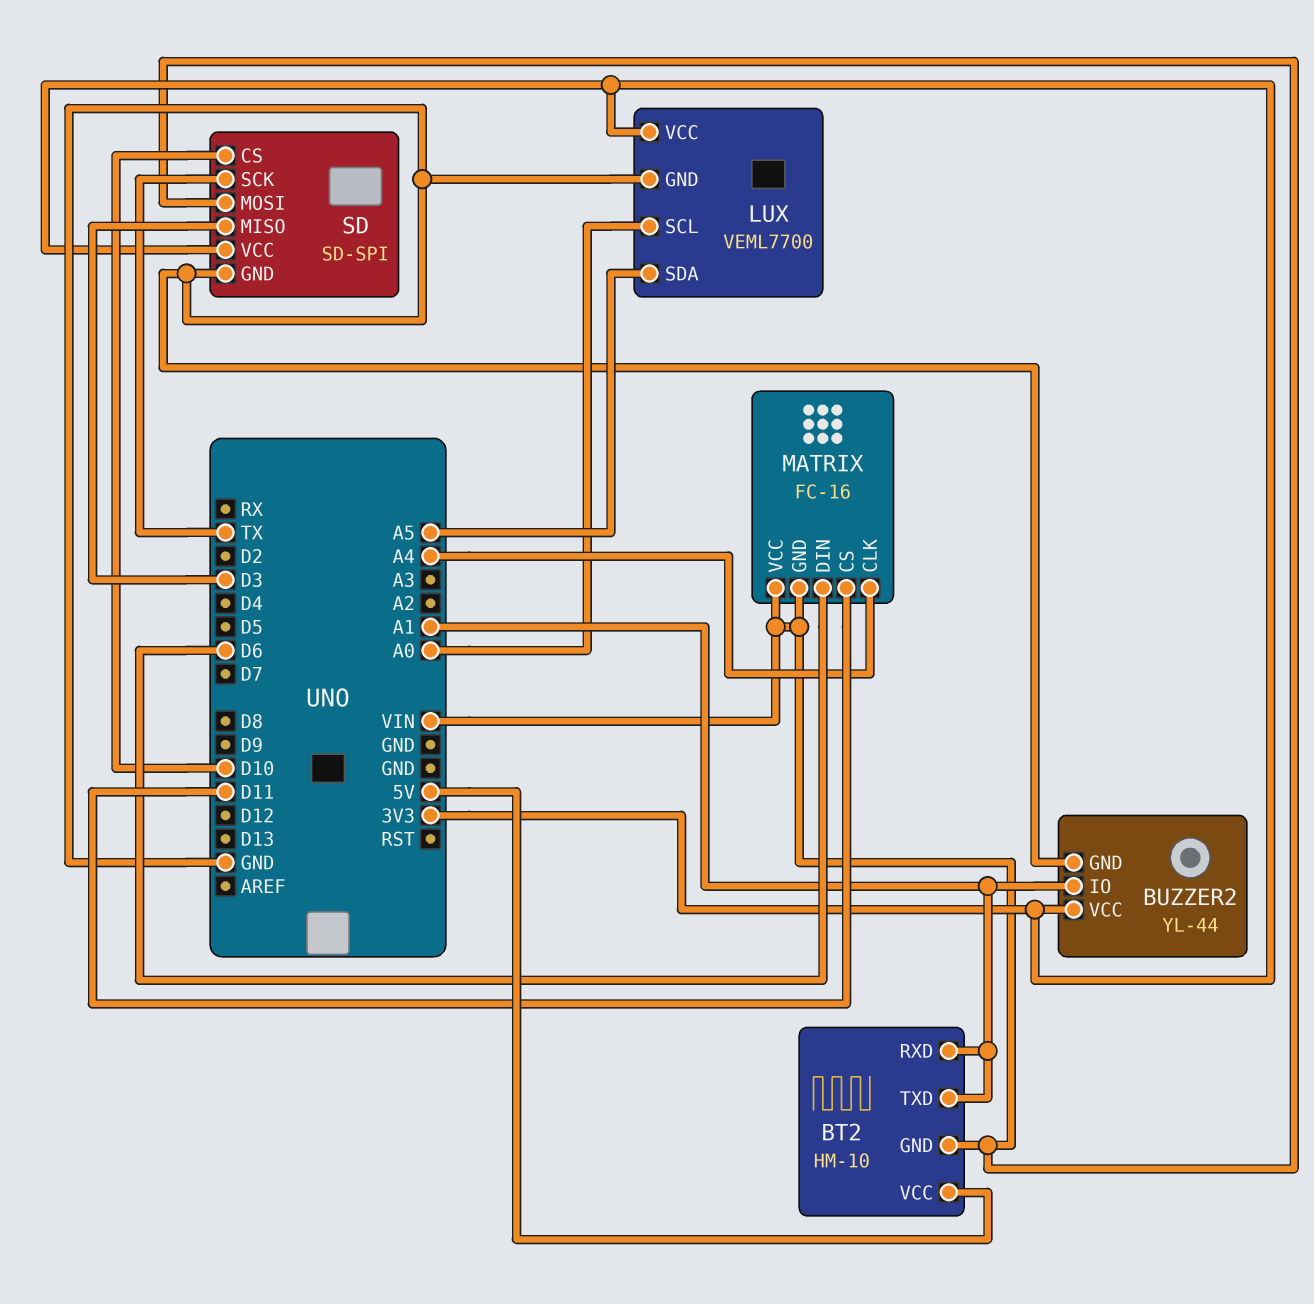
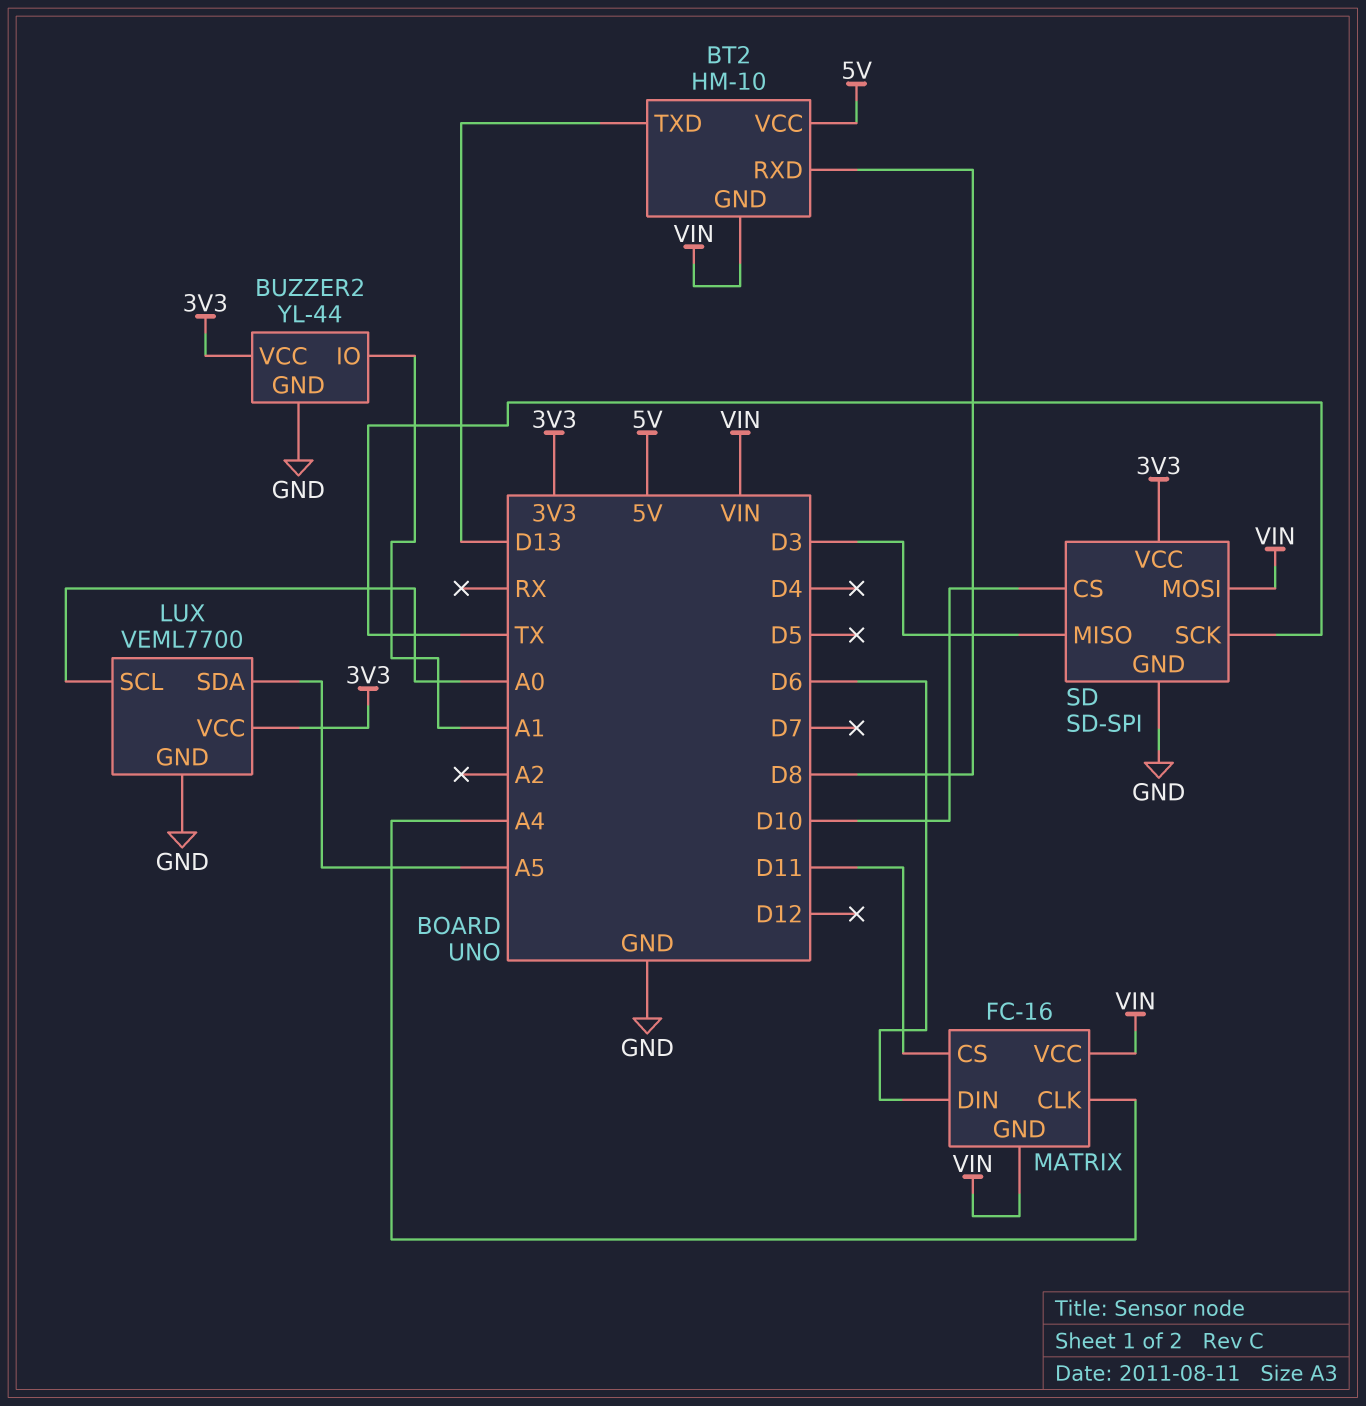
BT2 pin RXD: A1 -> D8
BT2 pin TXD: A1 -> D13

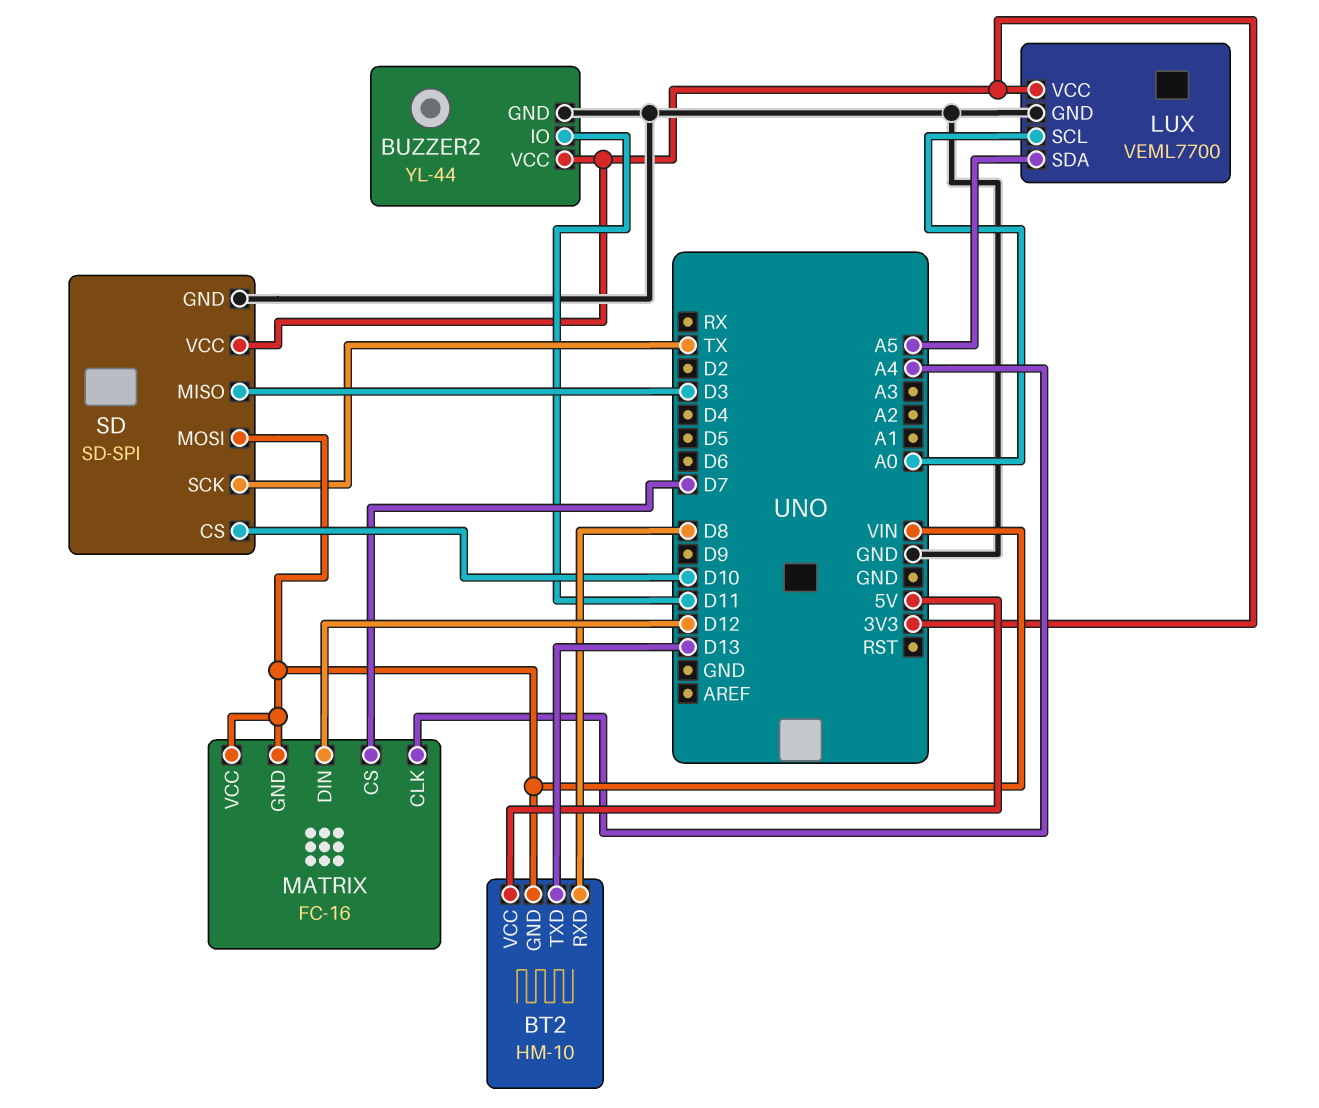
BUZZER2 pin IO: A1 -> D11
MATRIX pin CS: D11 -> D7
MATRIX pin DIN: D6 -> D12

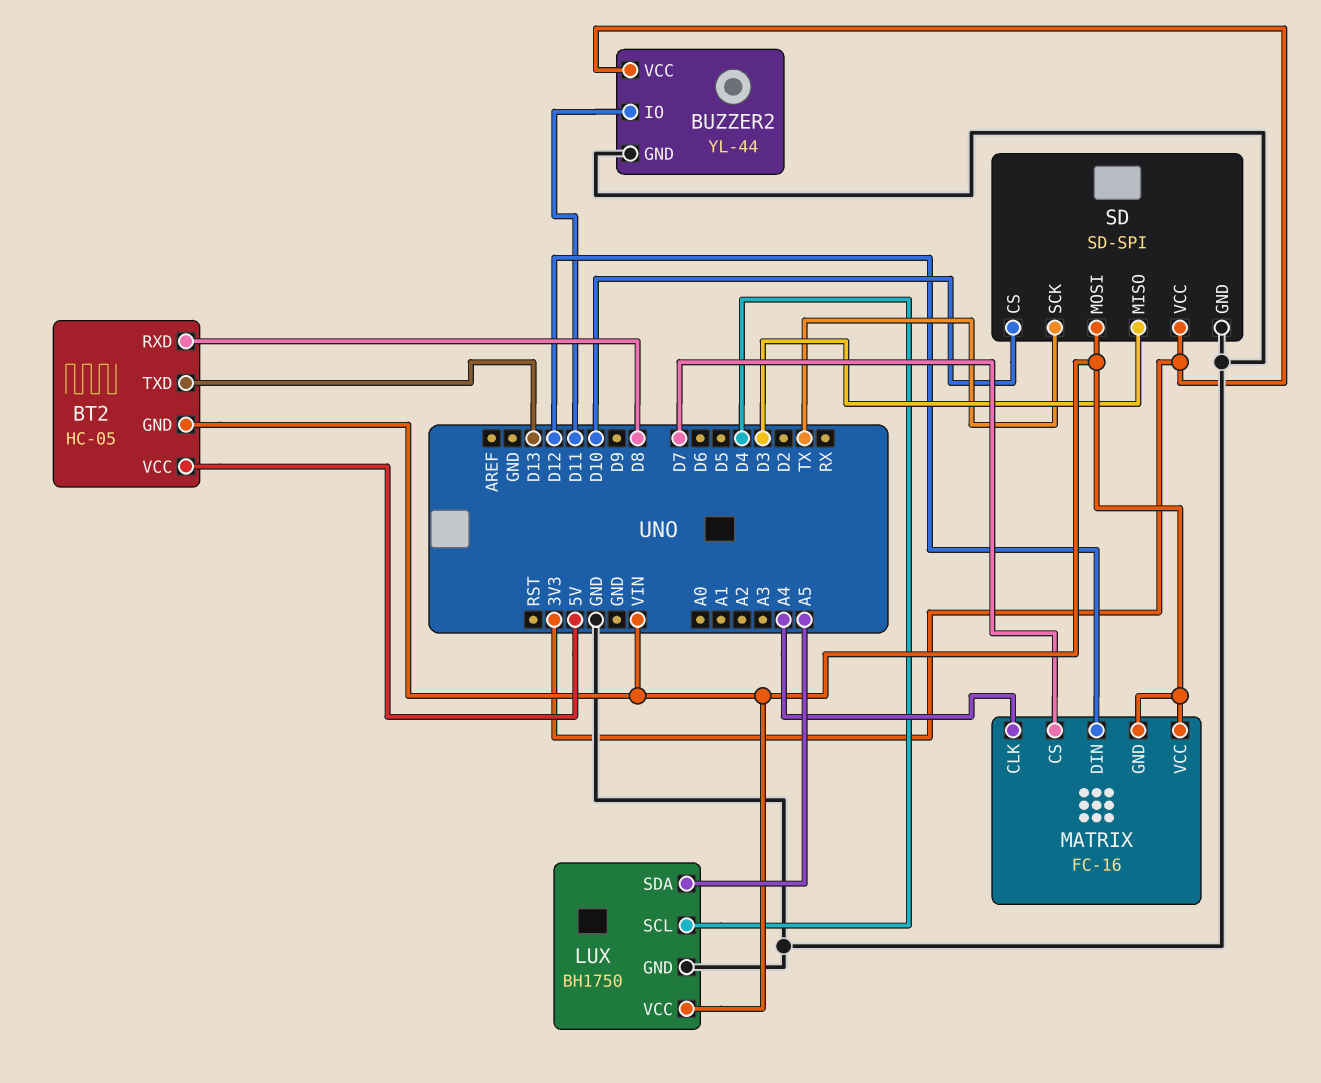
BT2: HM-10 -> HC-05
LUX: VEML7700 -> BH1750
LUX pin SCL: A0 -> D4
LUX pin VCC: 3V3 -> VIN

